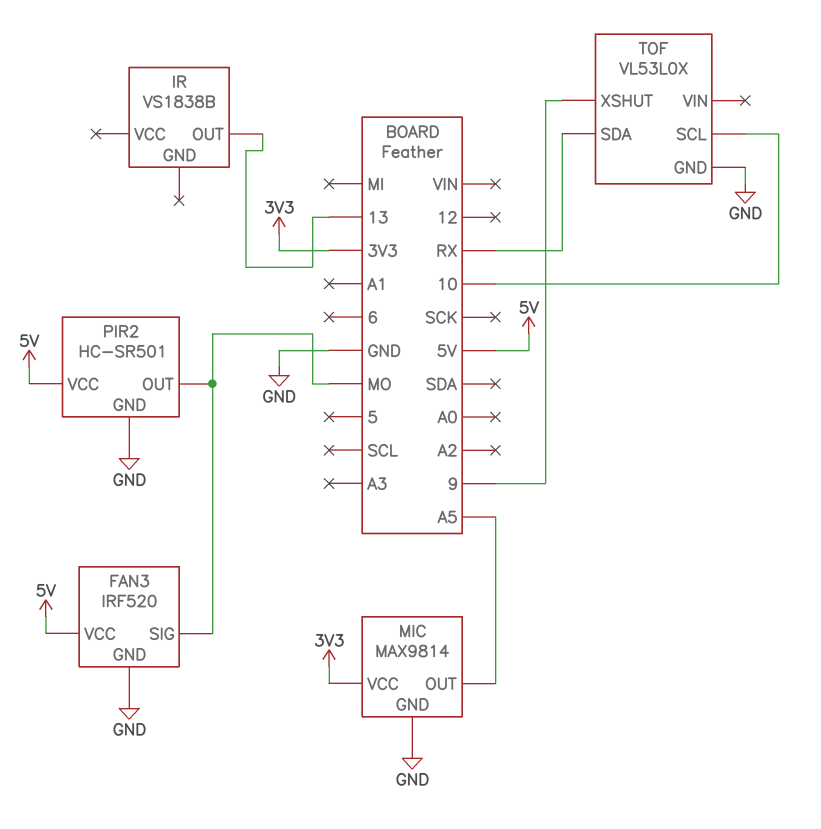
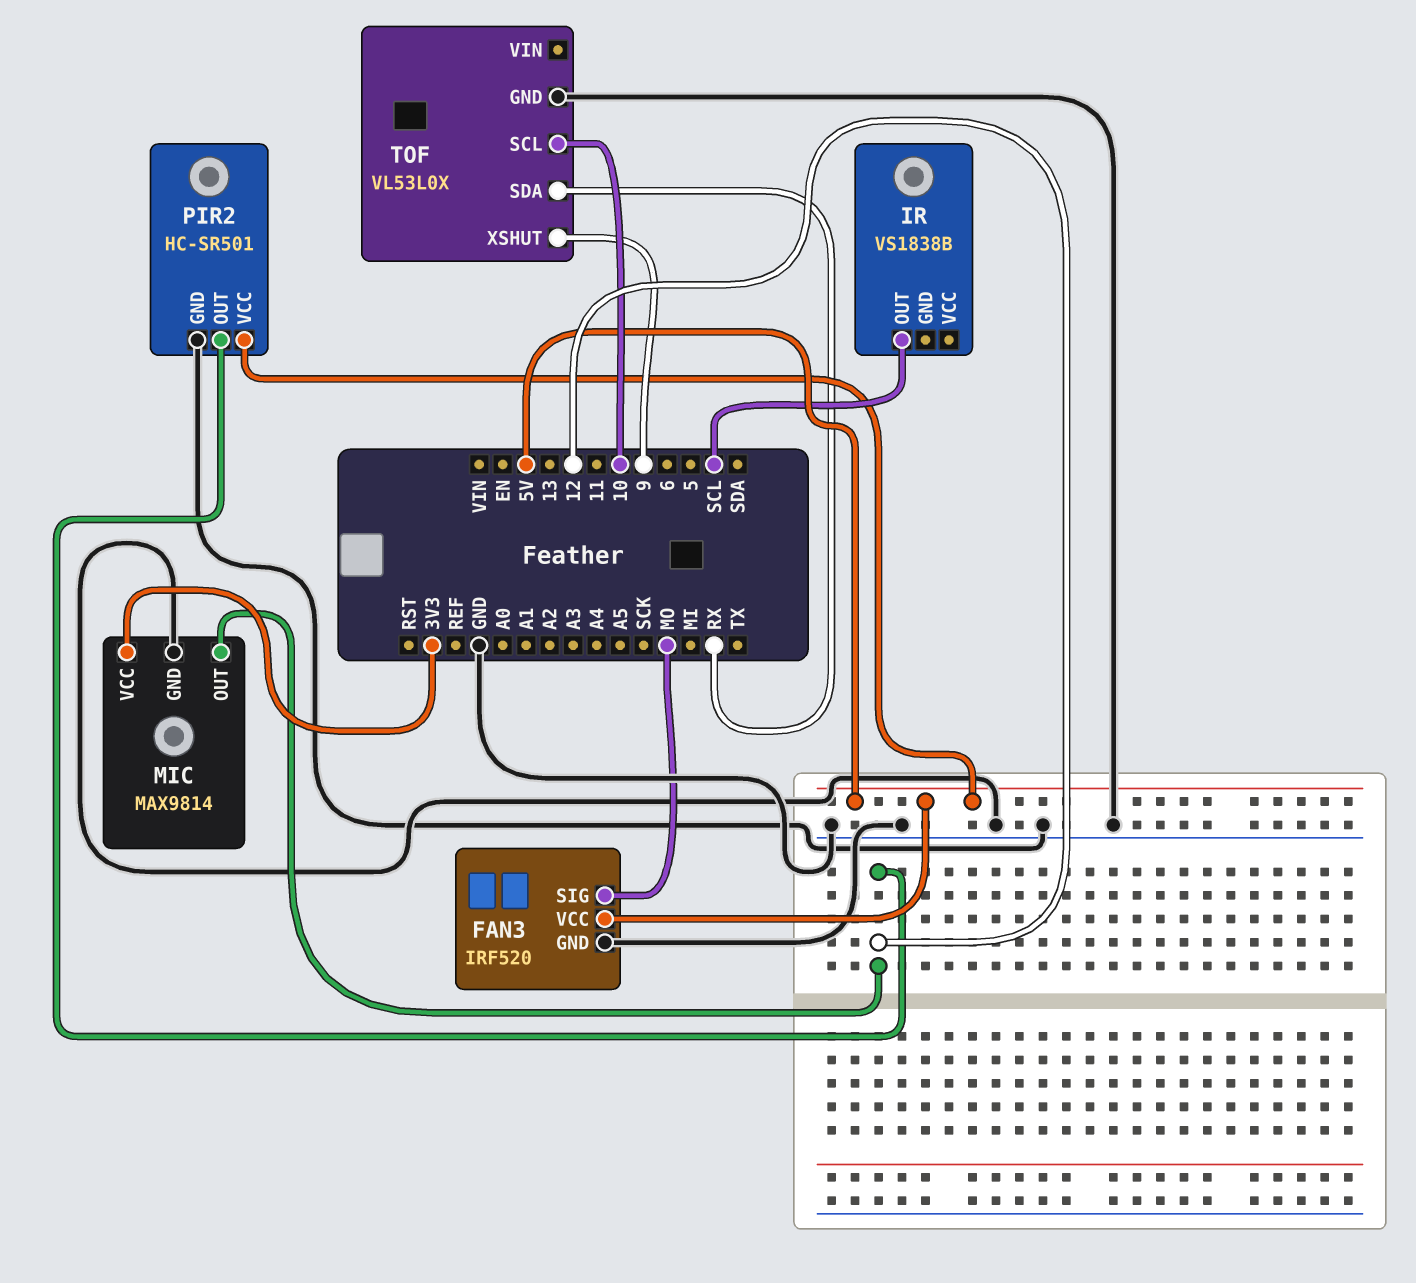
IR pin OUT: 13 -> SCL
MIC pin OUT: A5 -> 12
PIR2 pin OUT: MO -> 12

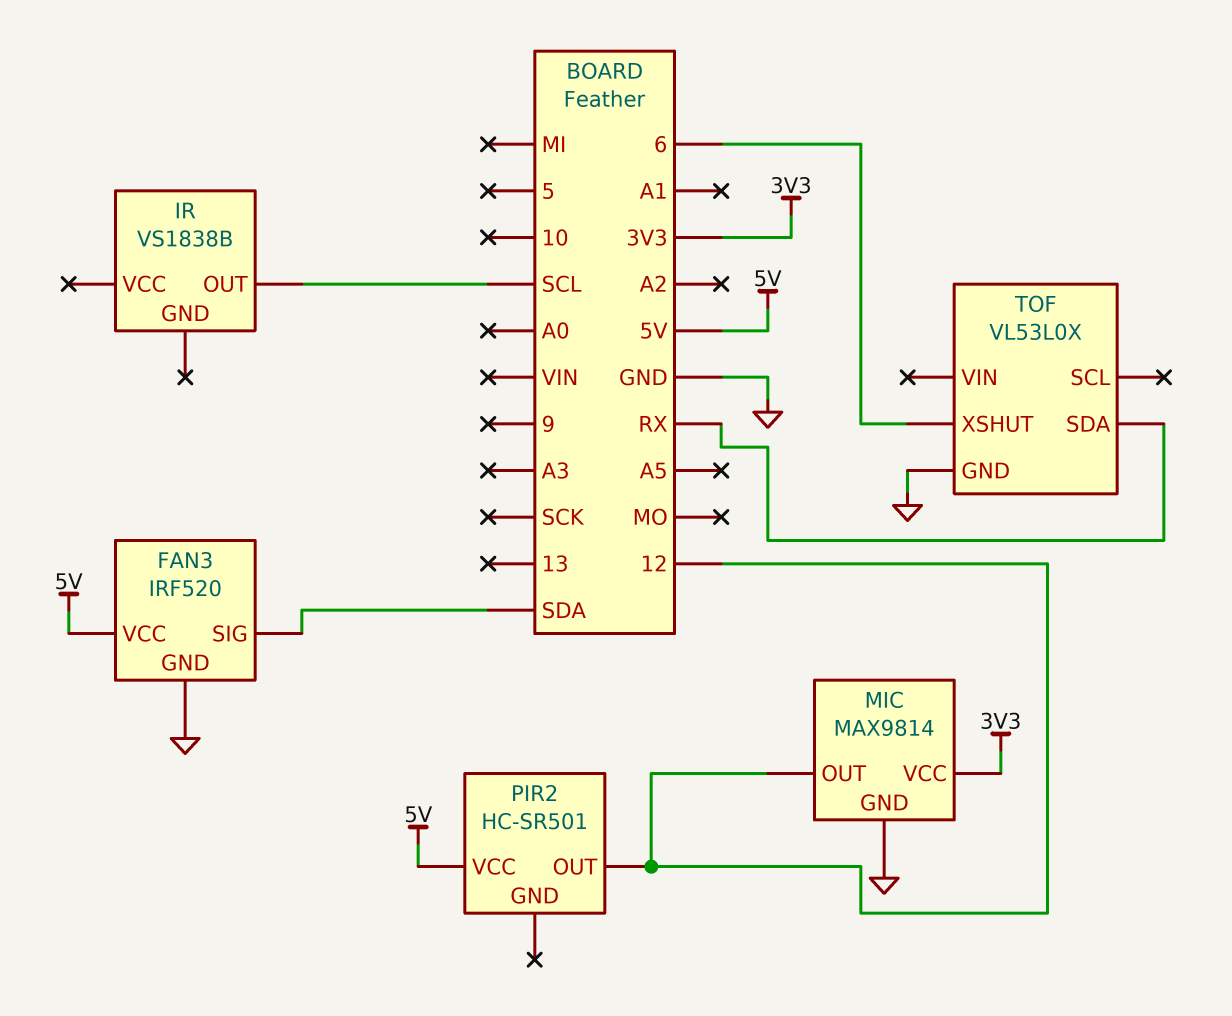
FAN3 pin SIG: MO -> SDA
PIR2 pin GND: GND -> none
TOF pin SCL: 10 -> none
TOF pin XSHUT: 9 -> 6

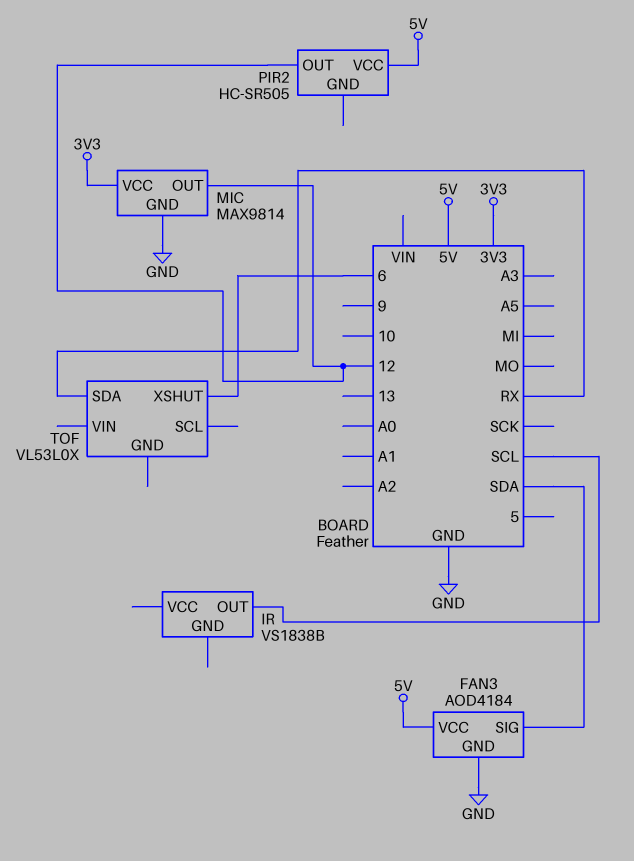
FAN3: IRF520 -> AOD4184
PIR2: HC-SR501 -> HC-SR505
TOF pin GND: GND -> none

